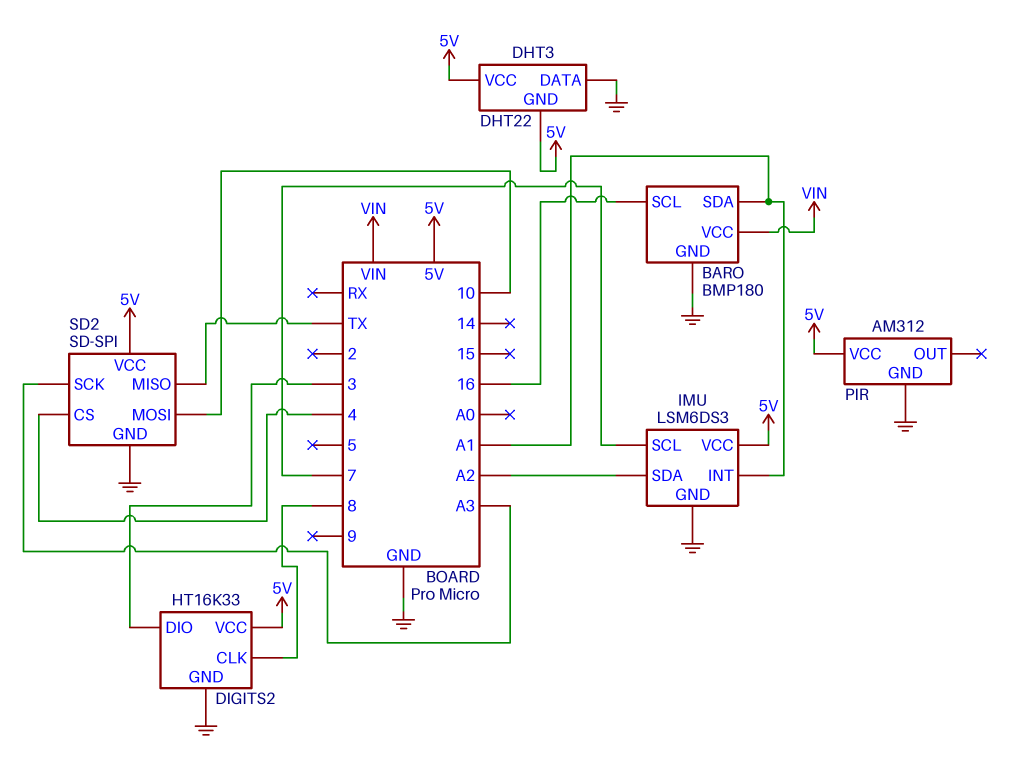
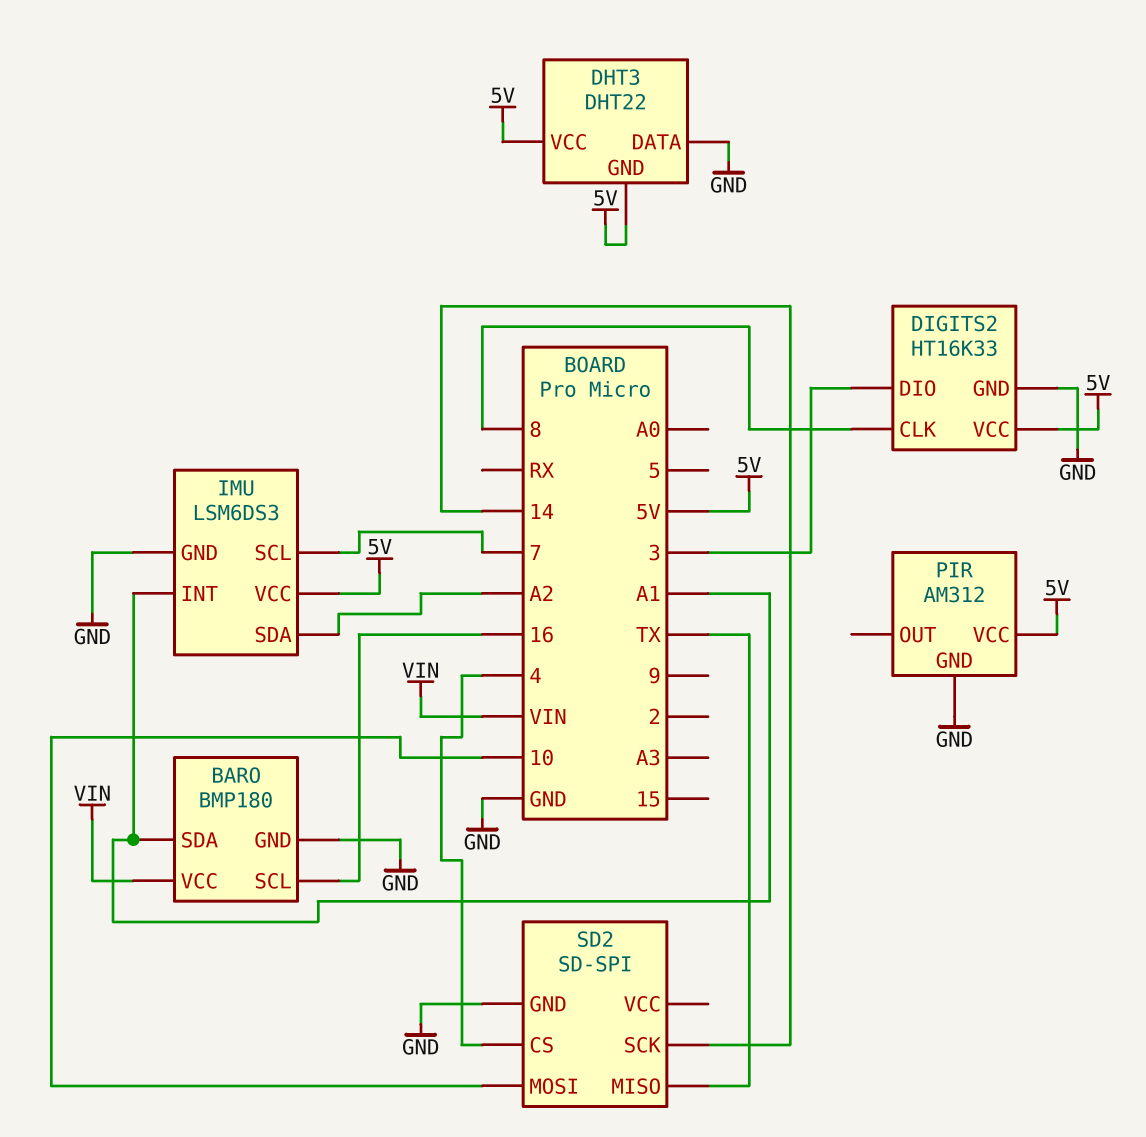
SD2 pin SCK: A3 -> 14
SD2 pin VCC: 5V -> none

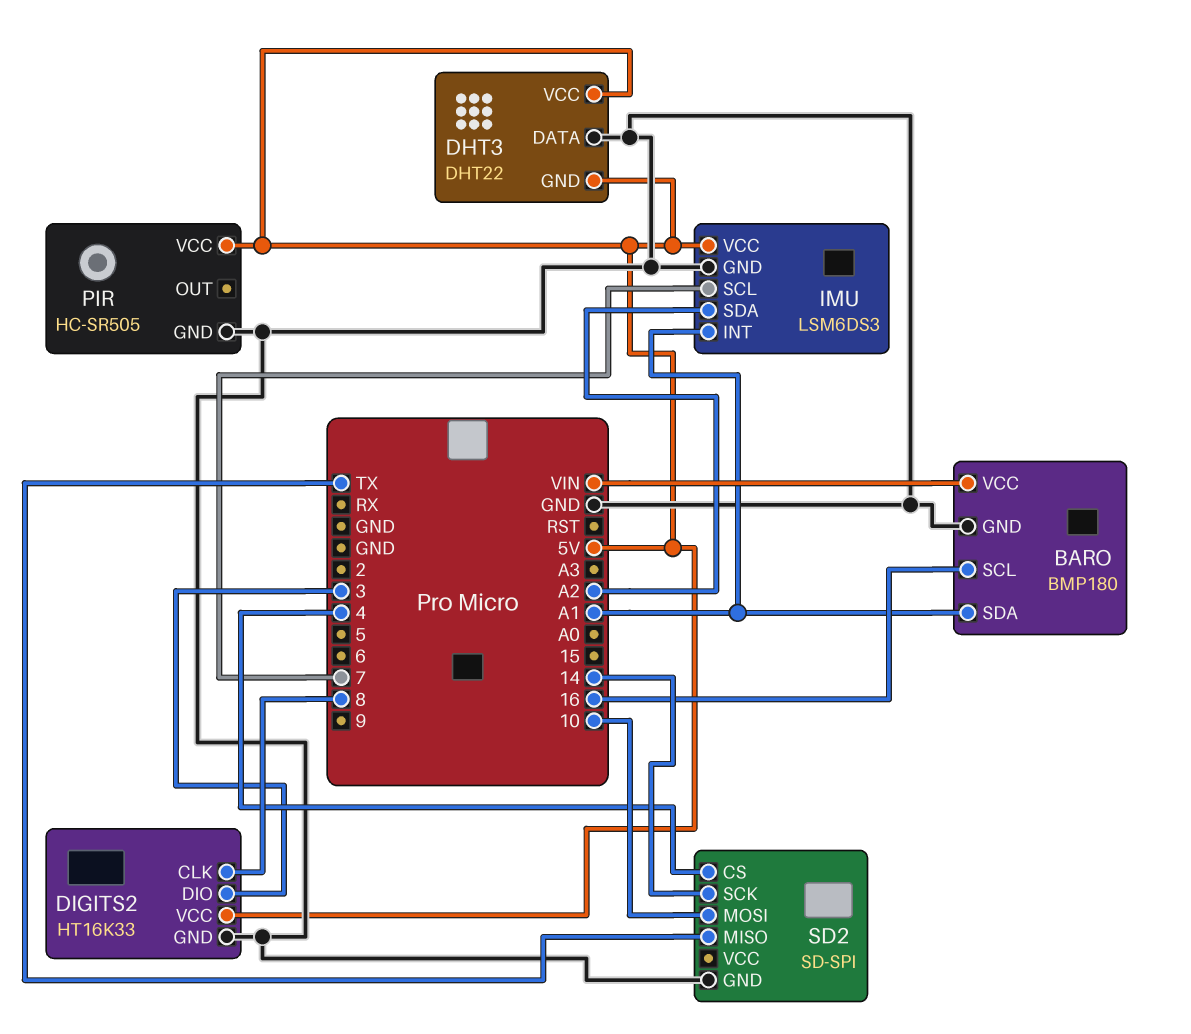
PIR: AM312 -> HC-SR505

